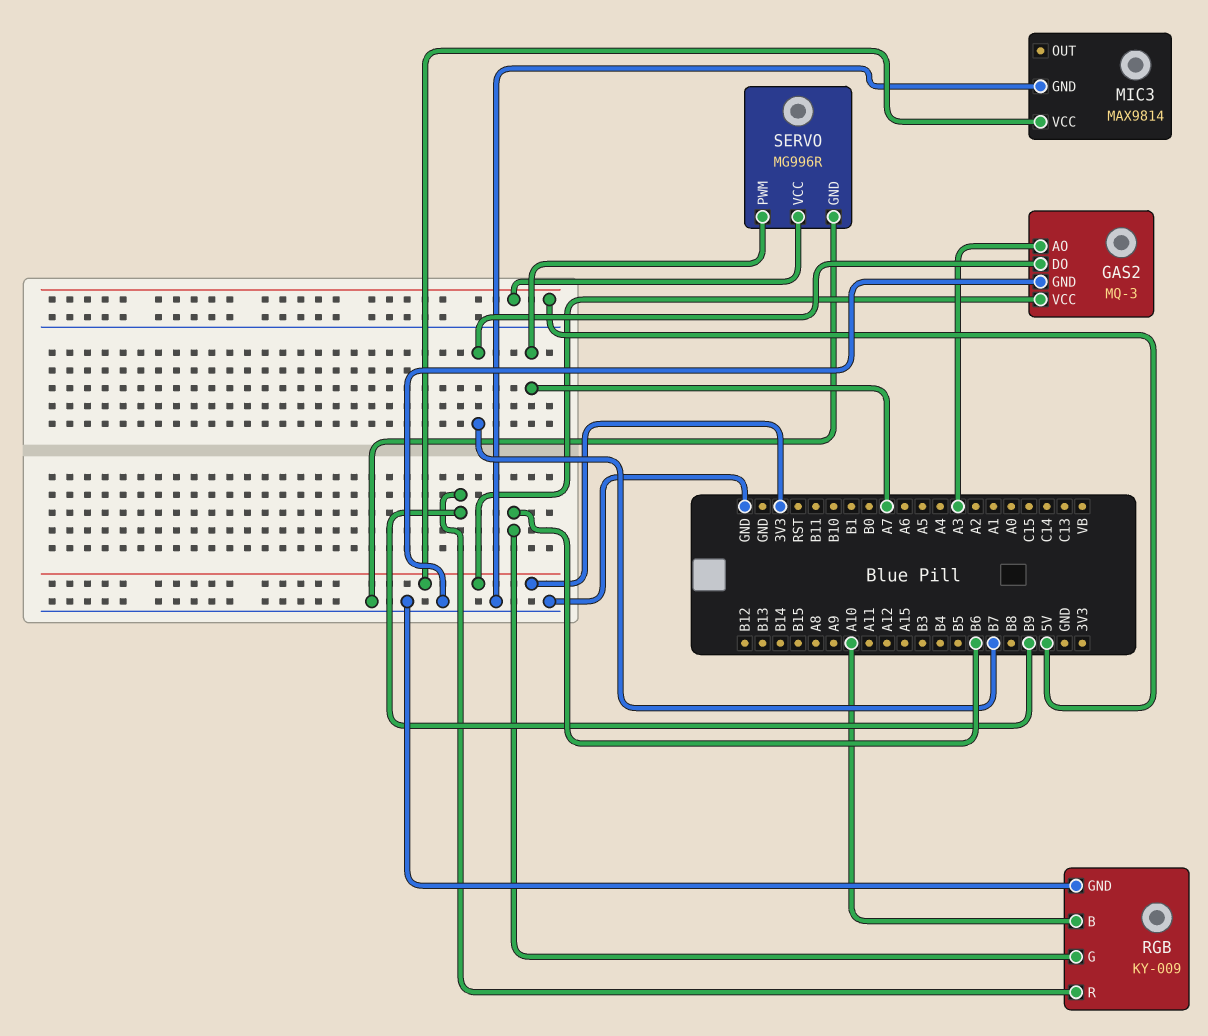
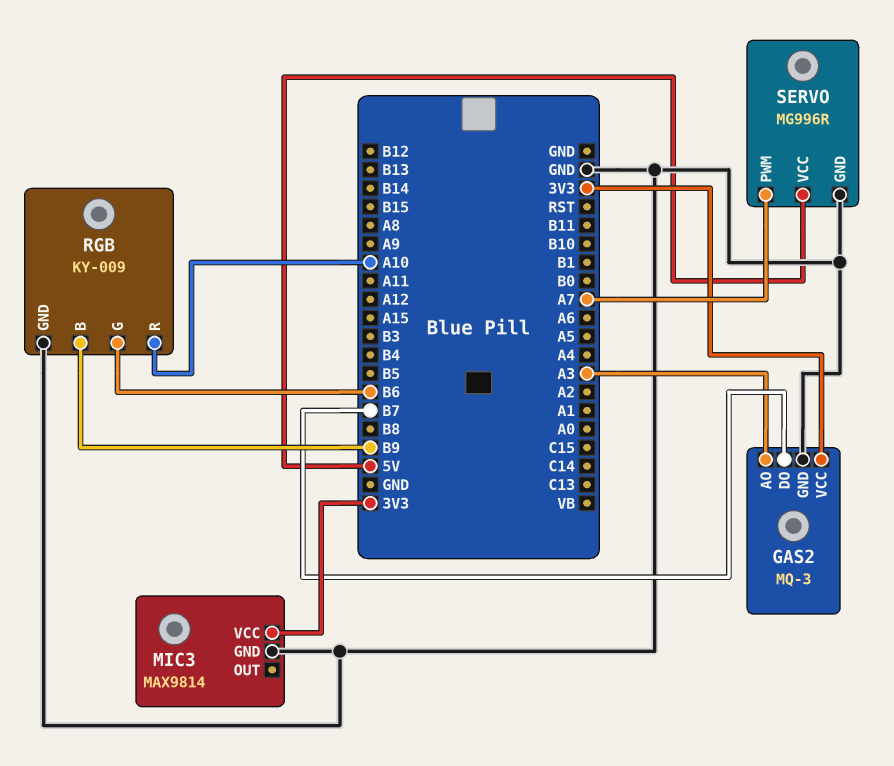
RGB pin B: A10 -> B9
RGB pin R: B9 -> A10

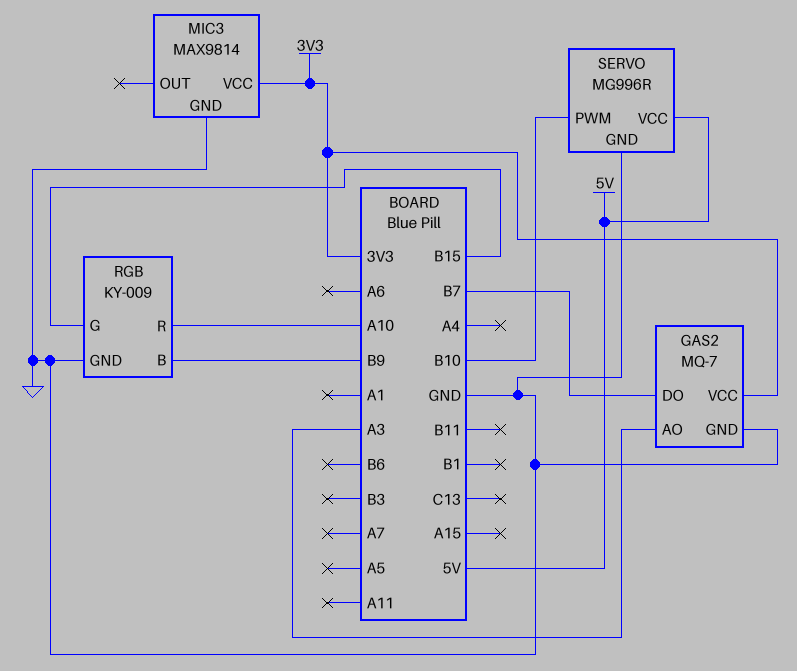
GAS2: MQ-3 -> MQ-7
RGB pin G: B6 -> B15
SERVO pin PWM: A7 -> B10

